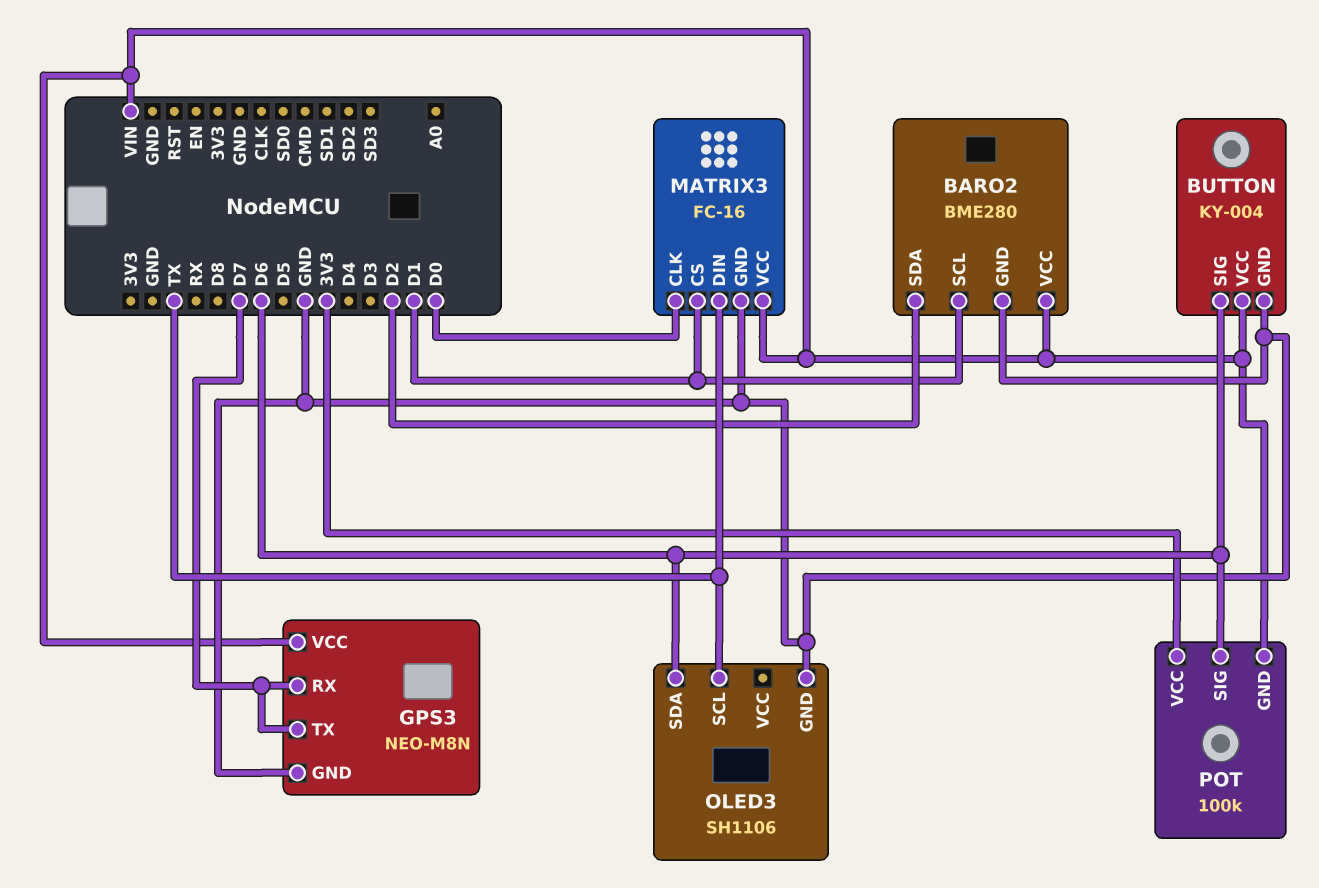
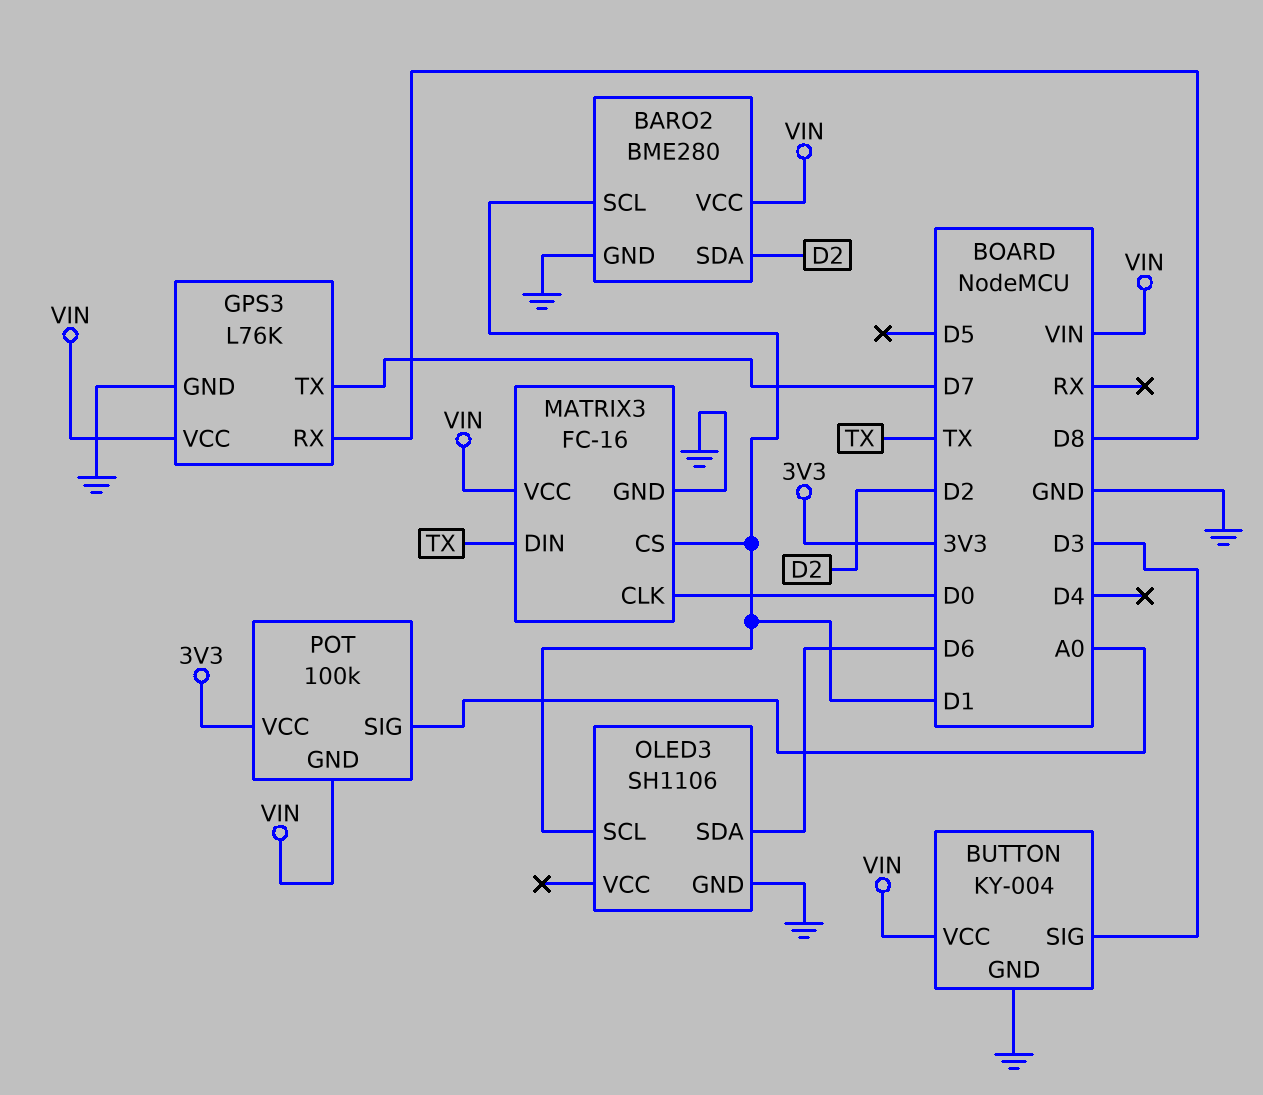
BUTTON pin SIG: D6 -> D3
GPS3: NEO-M8N -> L76K
GPS3 pin RX: D7 -> D8
OLED3 pin SCL: TX -> D1
POT pin SIG: D6 -> A0

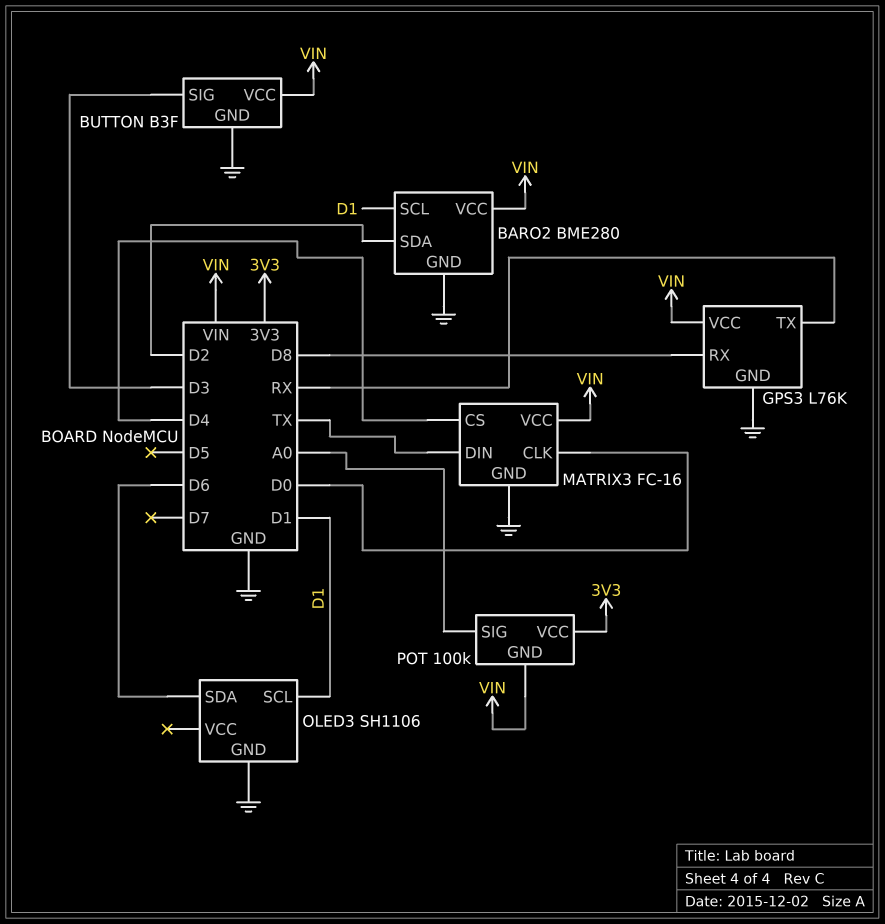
BUTTON: KY-004 -> B3F
GPS3 pin TX: D7 -> RX
MATRIX3 pin CS: D1 -> D4

